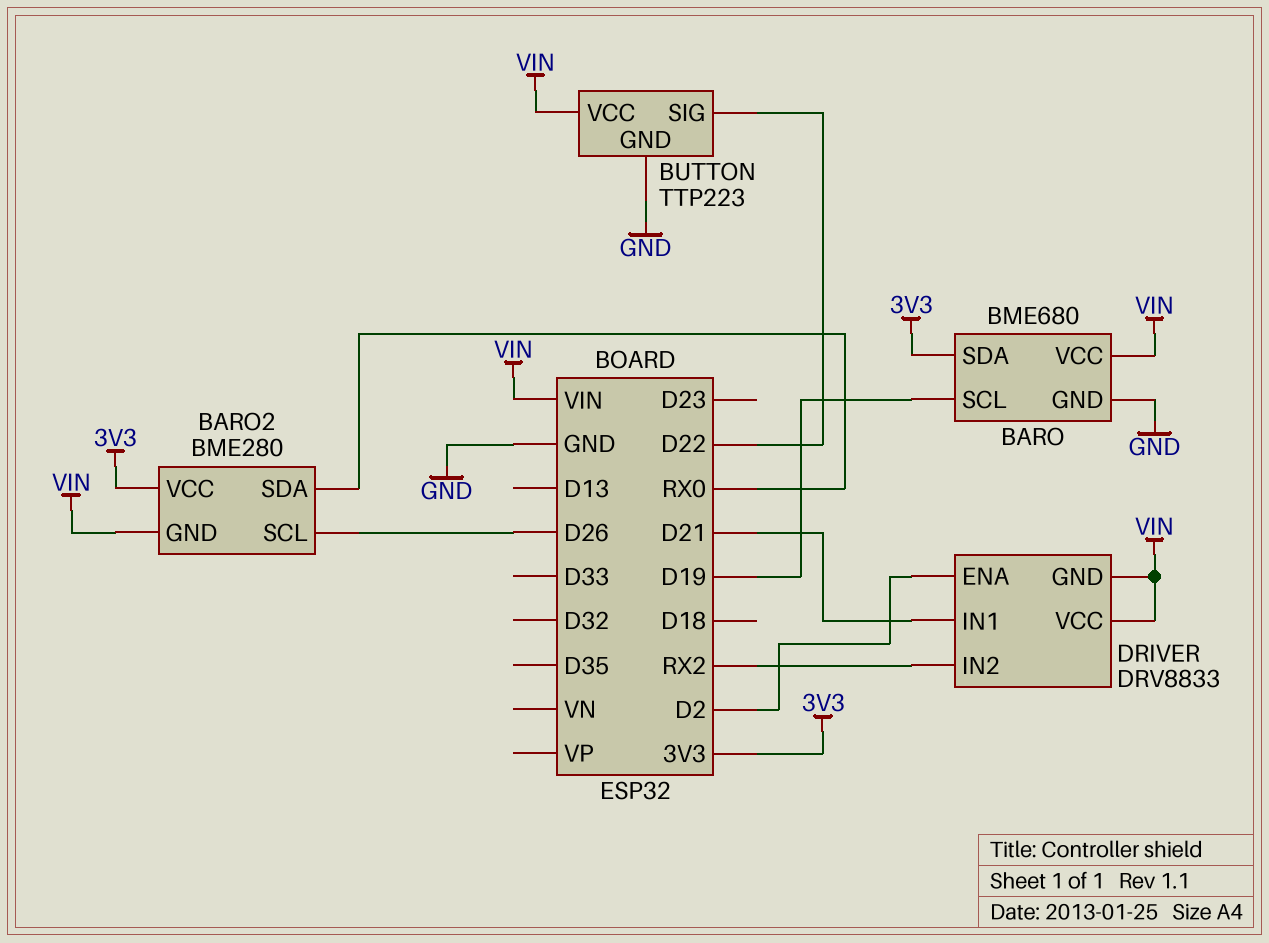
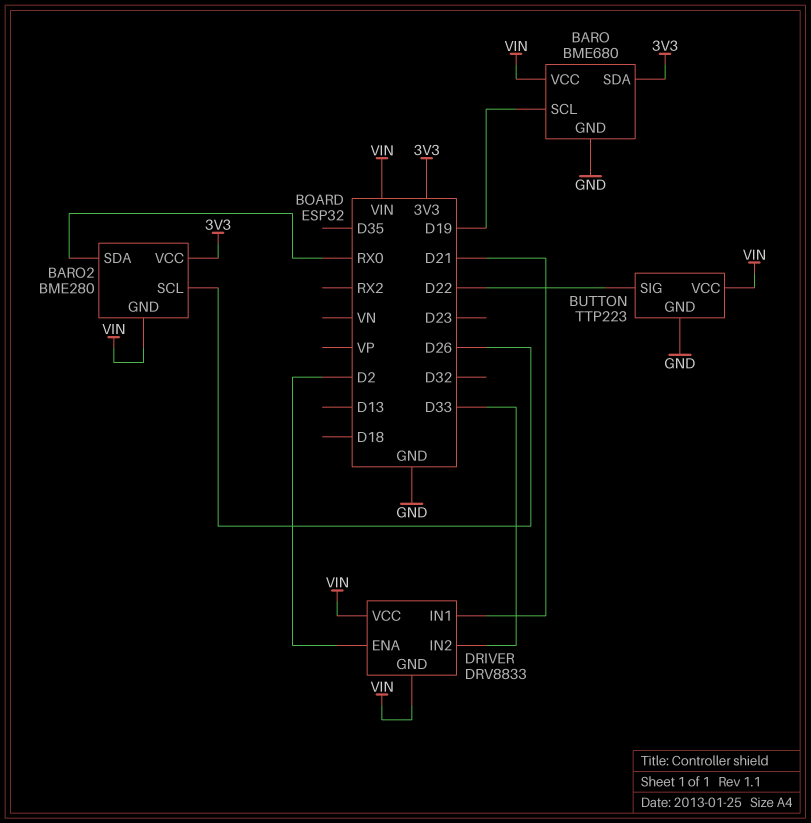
DRIVER pin IN2: RX2 -> D33

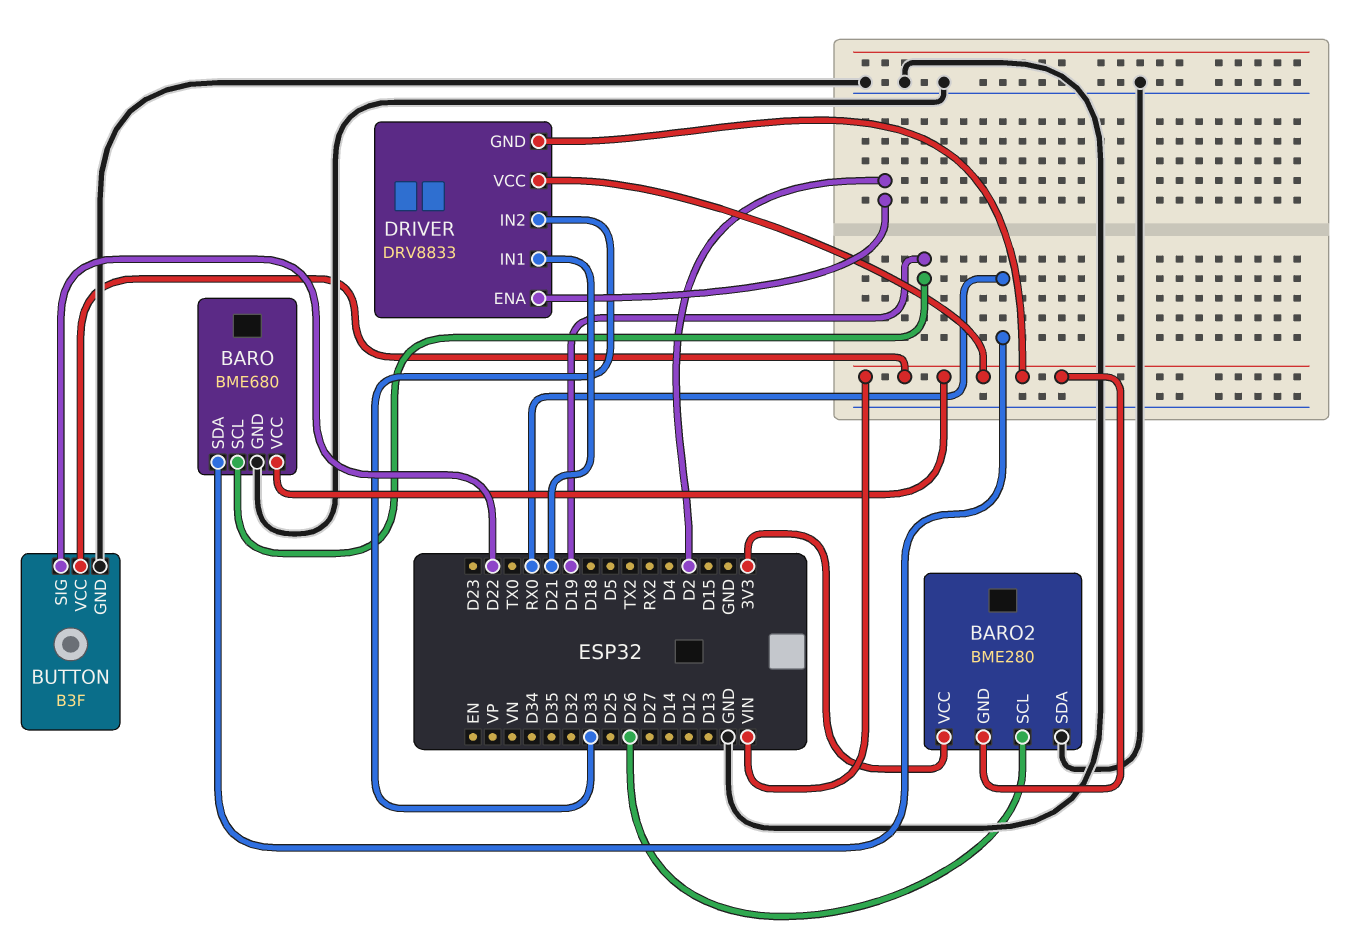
BARO pin SDA: 3V3 -> RX0
BARO2 pin SDA: RX0 -> GND
BUTTON: TTP223 -> B3F

